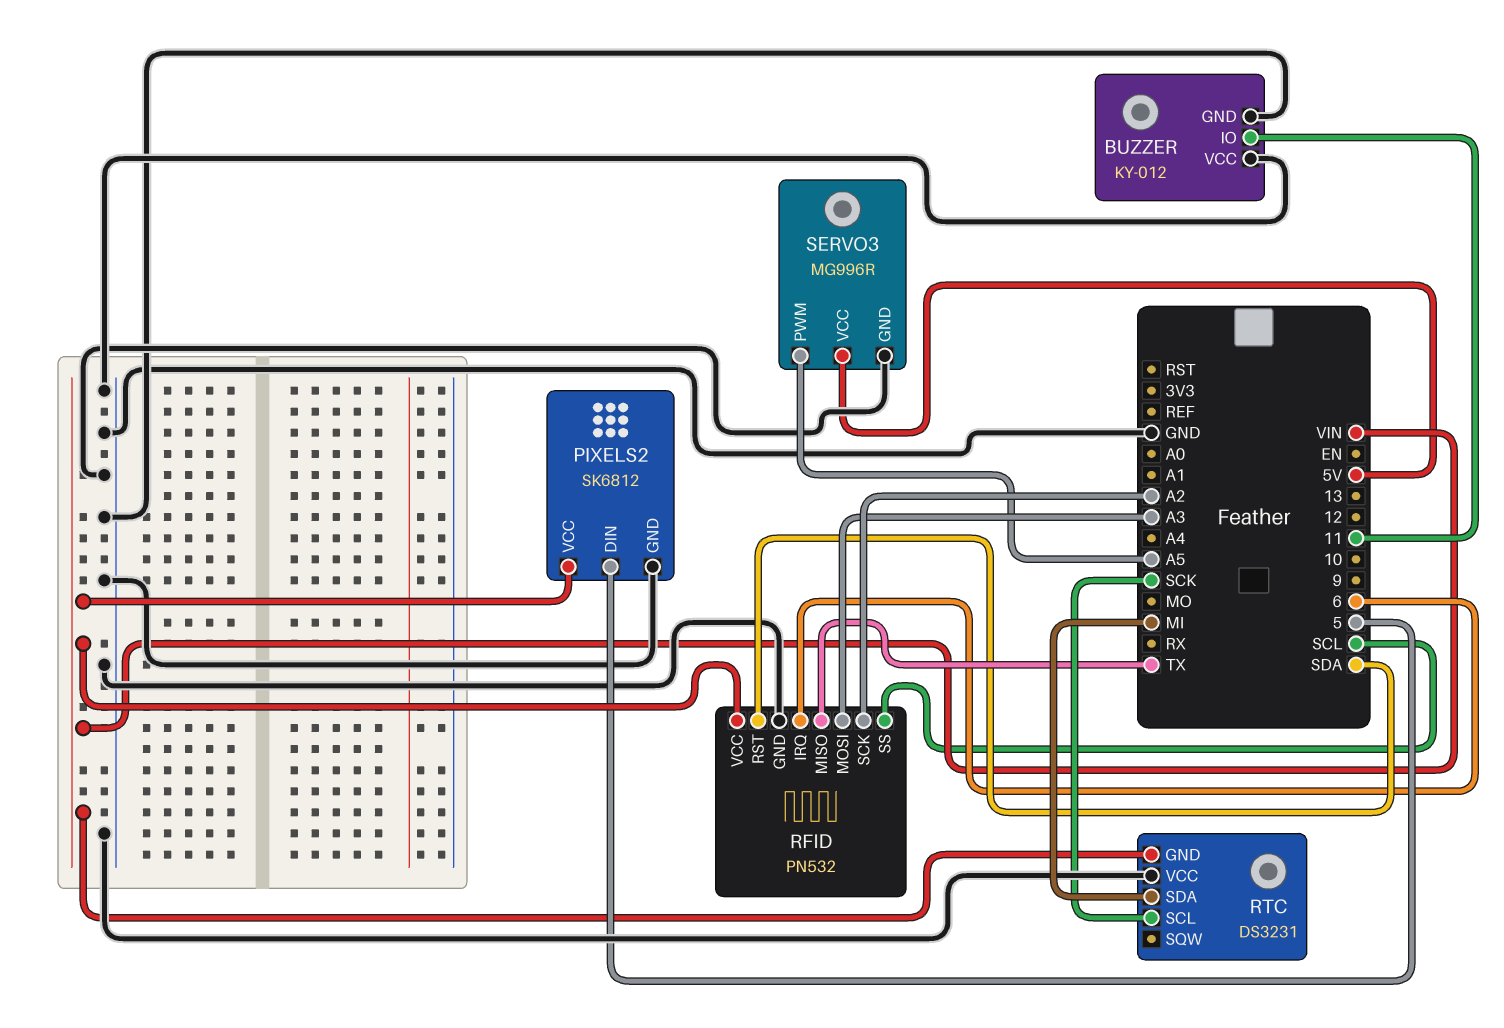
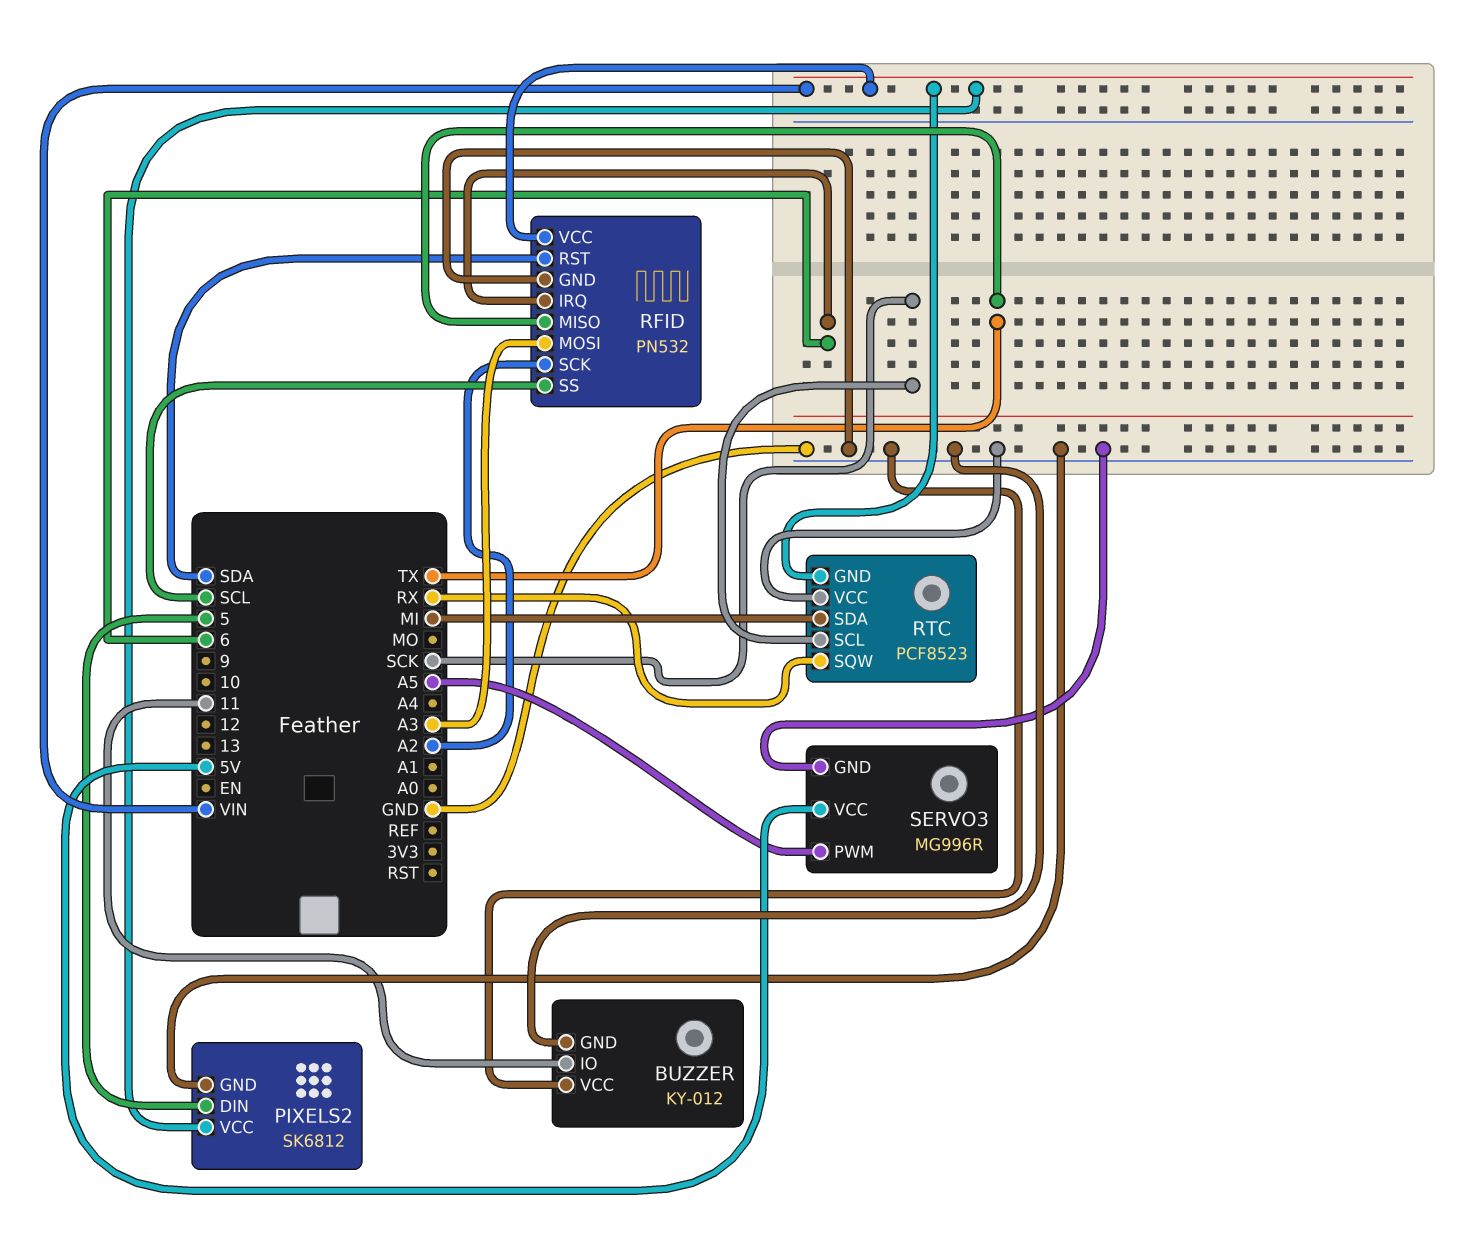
RTC: DS3231 -> PCF8523
RTC pin SQW: none -> RX

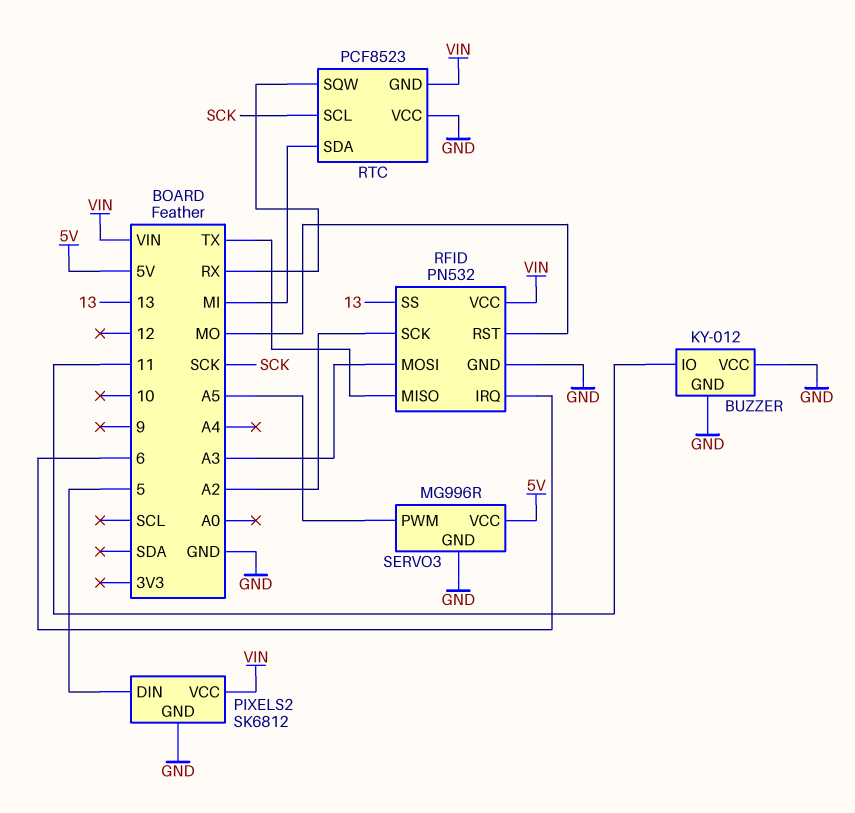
RFID pin RST: SDA -> MO
RFID pin SS: SCL -> 13

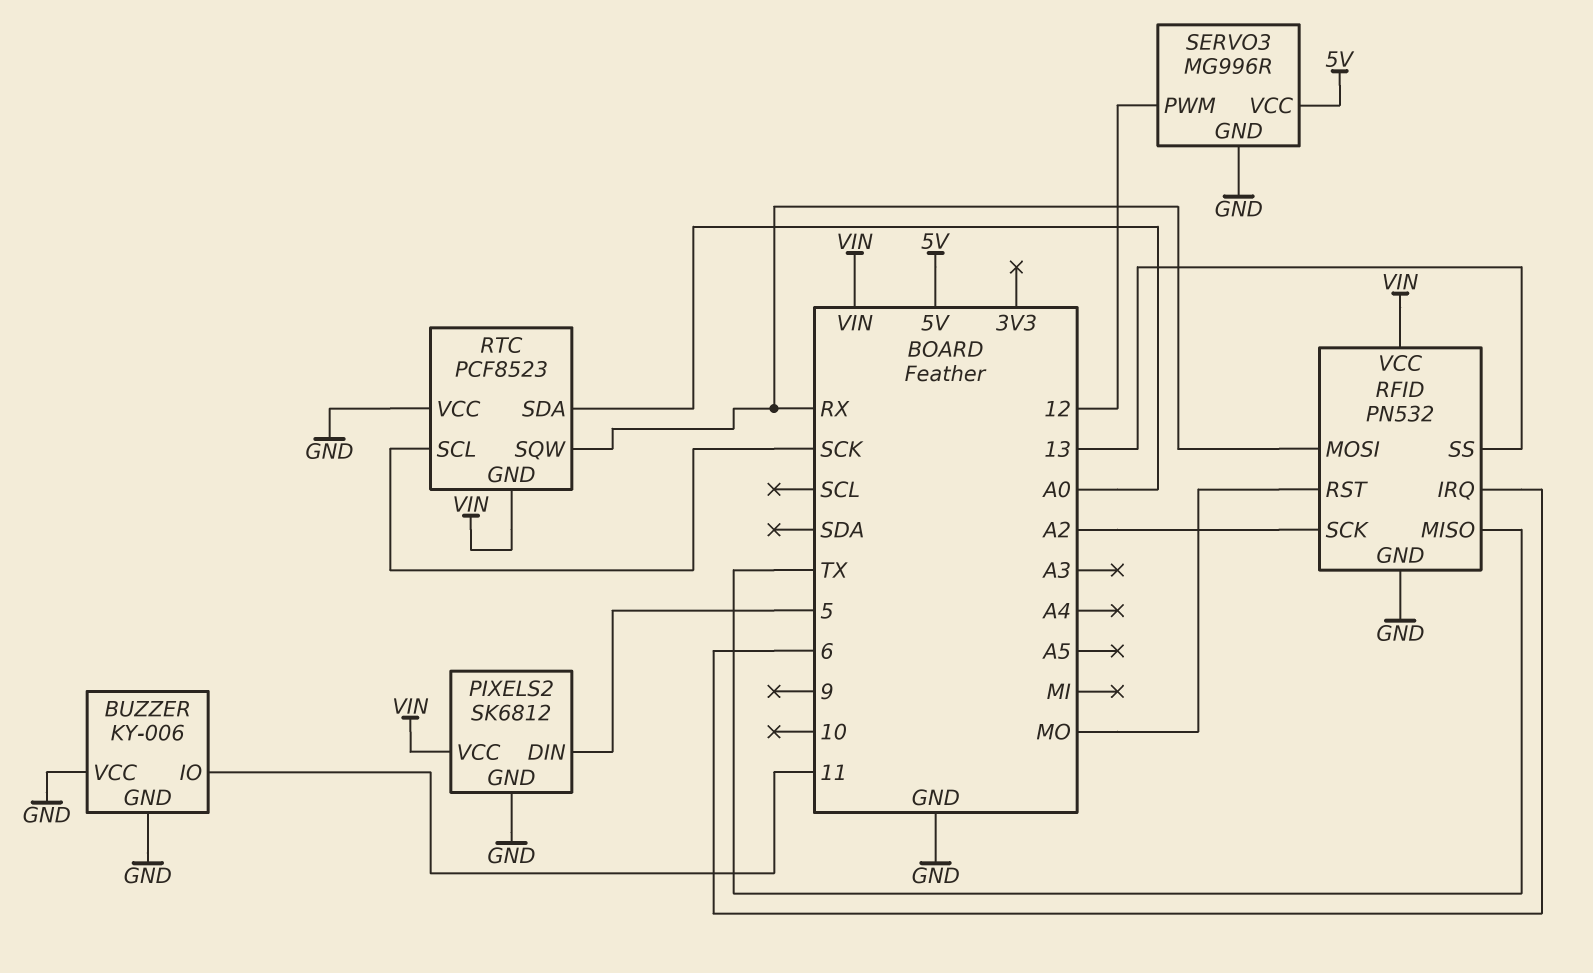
BUZZER: KY-012 -> KY-006
RFID pin MOSI: A3 -> RX
RTC pin SDA: MI -> A0
SERVO3 pin PWM: A5 -> 12

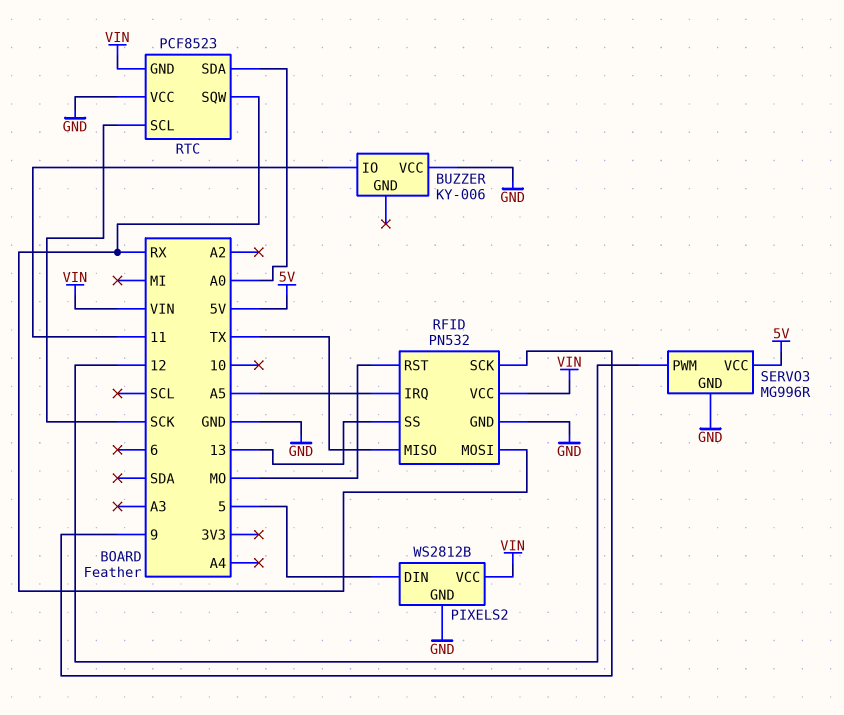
BUZZER pin GND: GND -> none
PIXELS2: SK6812 -> WS2812B
RFID pin IRQ: 6 -> A5
RFID pin SCK: A2 -> 9

